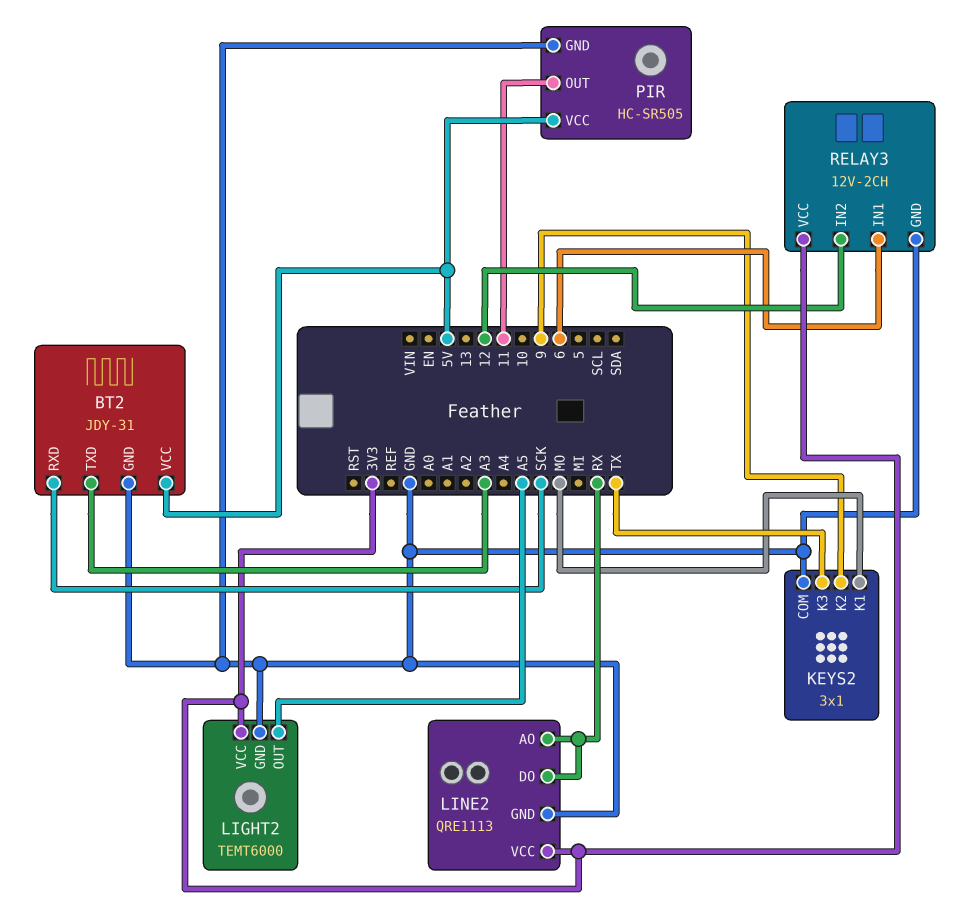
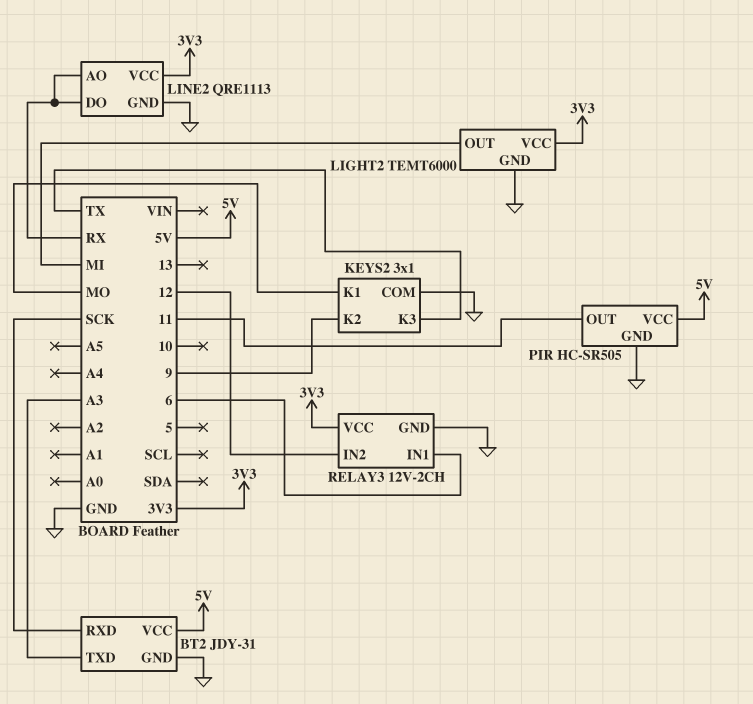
LIGHT2 pin OUT: A5 -> MI

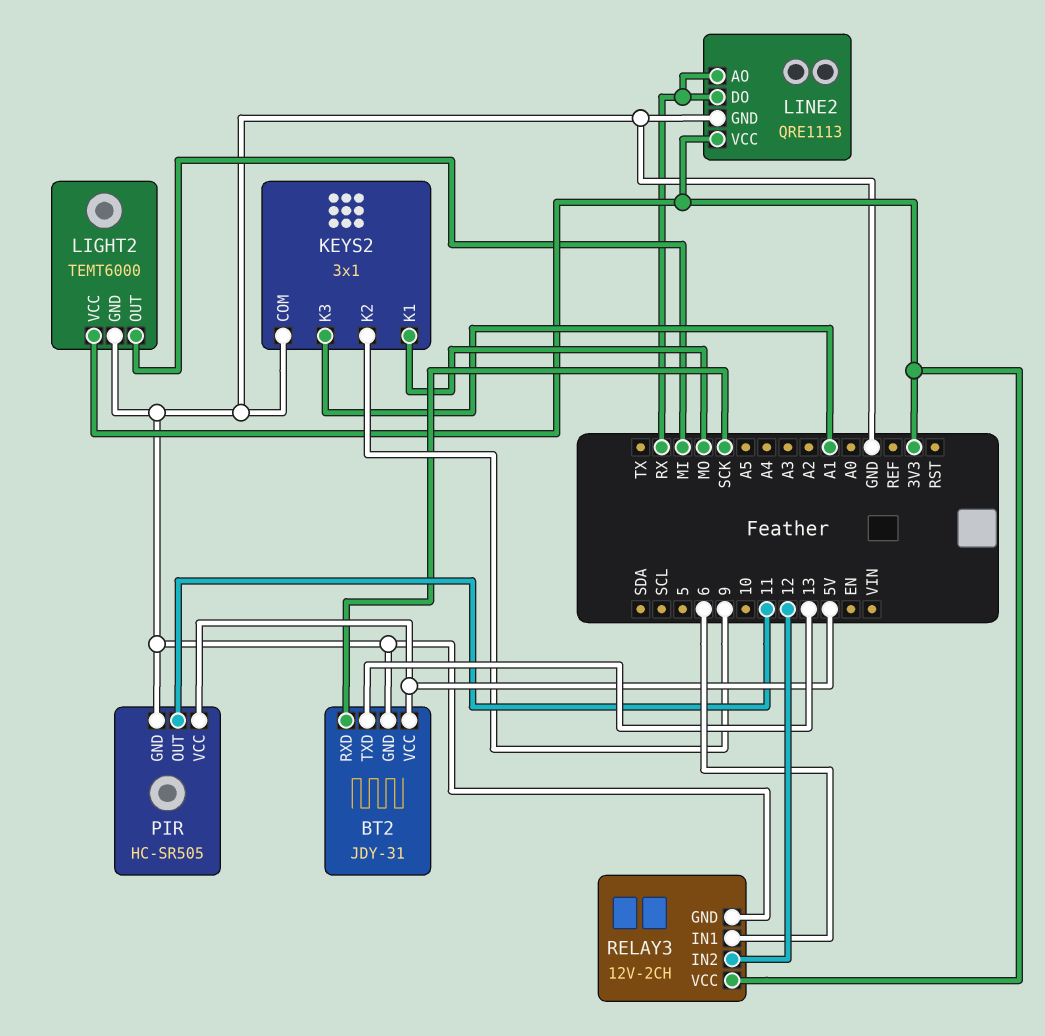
BT2 pin TXD: A3 -> 13
KEYS2 pin K3: TX -> A1

